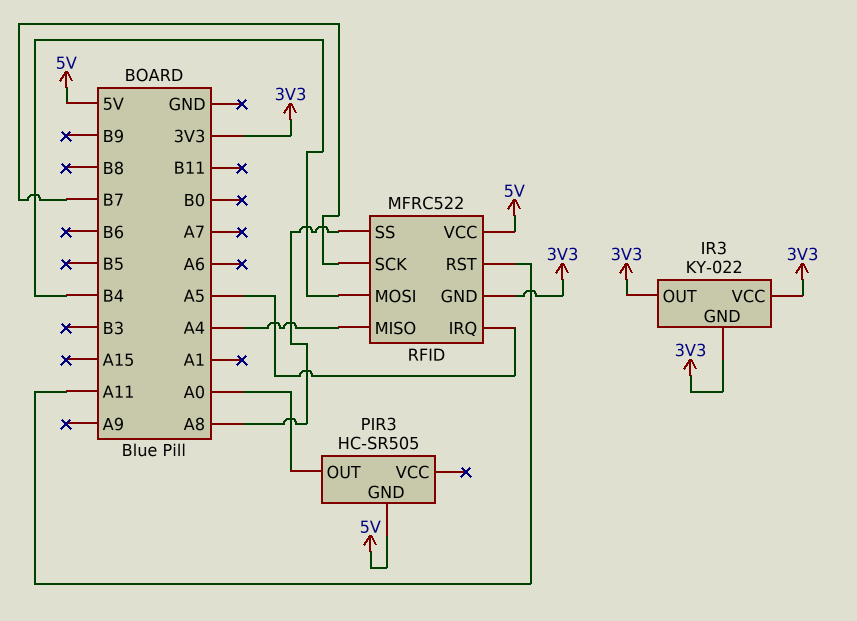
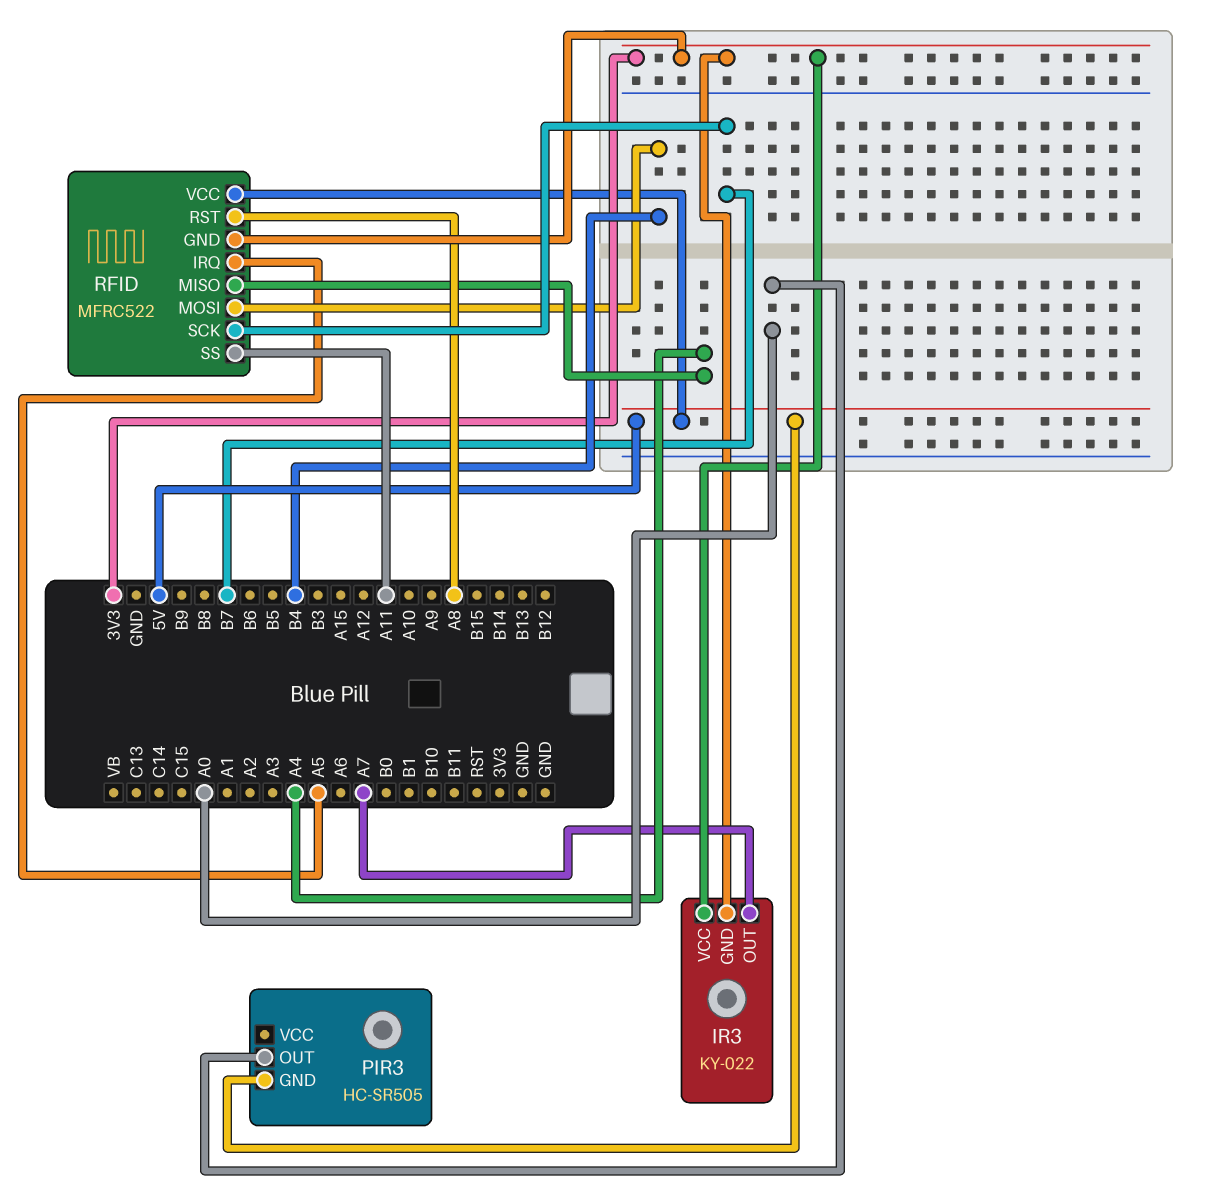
IR3 pin OUT: 3V3 -> A7
RFID pin RST: A11 -> A8
RFID pin SS: A8 -> A11

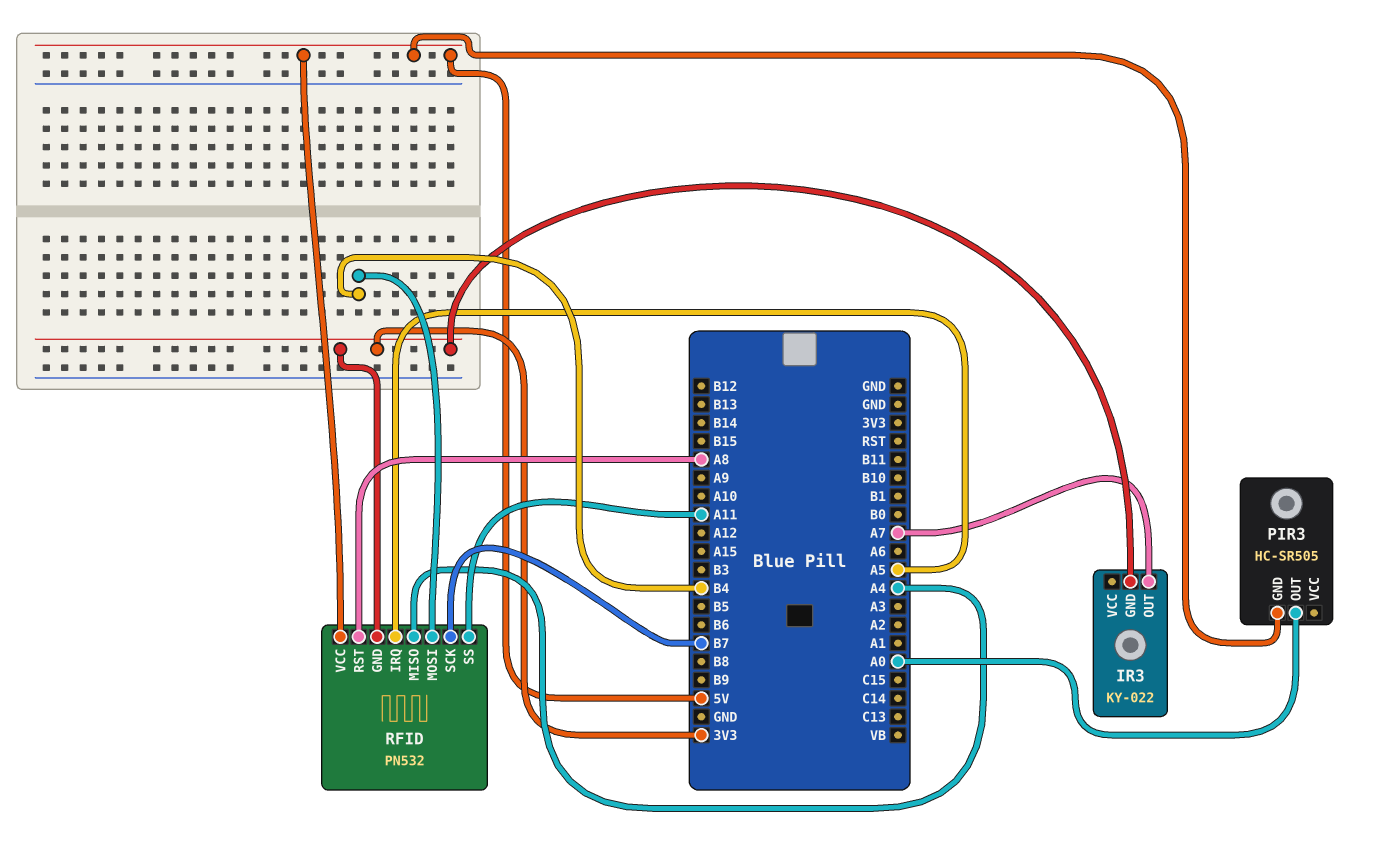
IR3 pin VCC: 3V3 -> none
RFID: MFRC522 -> PN532

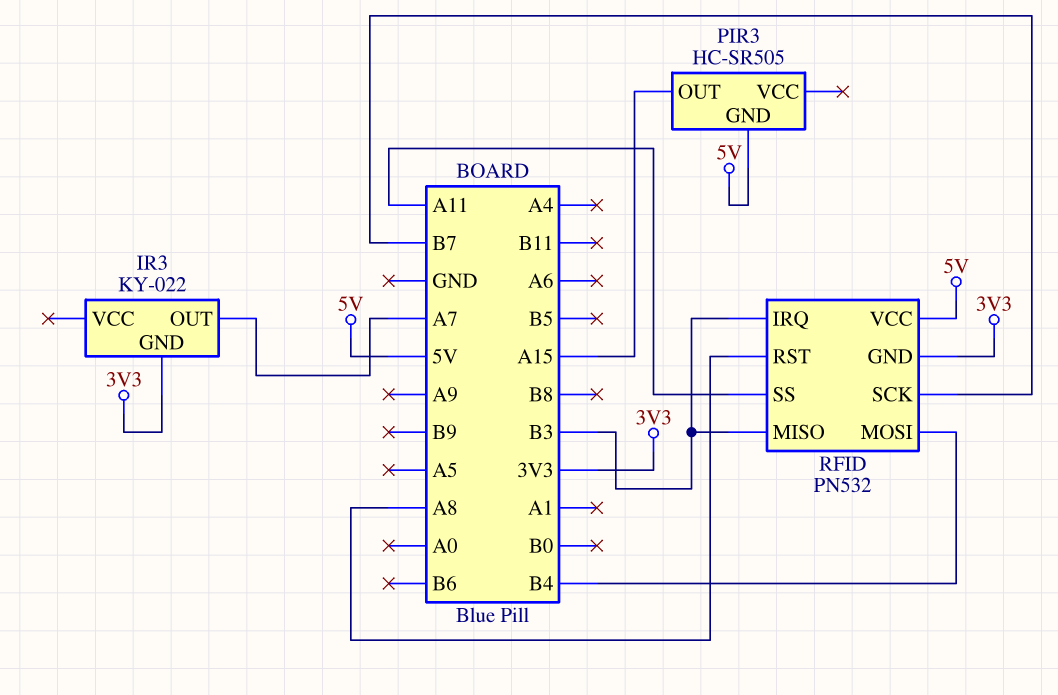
PIR3 pin OUT: A0 -> A15
RFID pin IRQ: A5 -> B3
RFID pin MISO: A4 -> B3

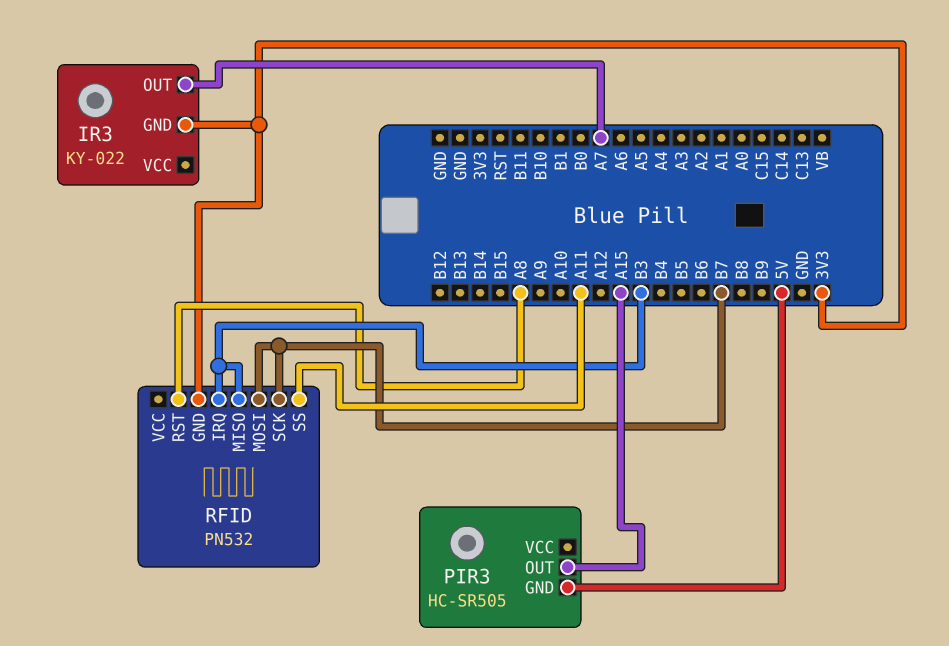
RFID pin MOSI: B4 -> B7
RFID pin VCC: 5V -> none

